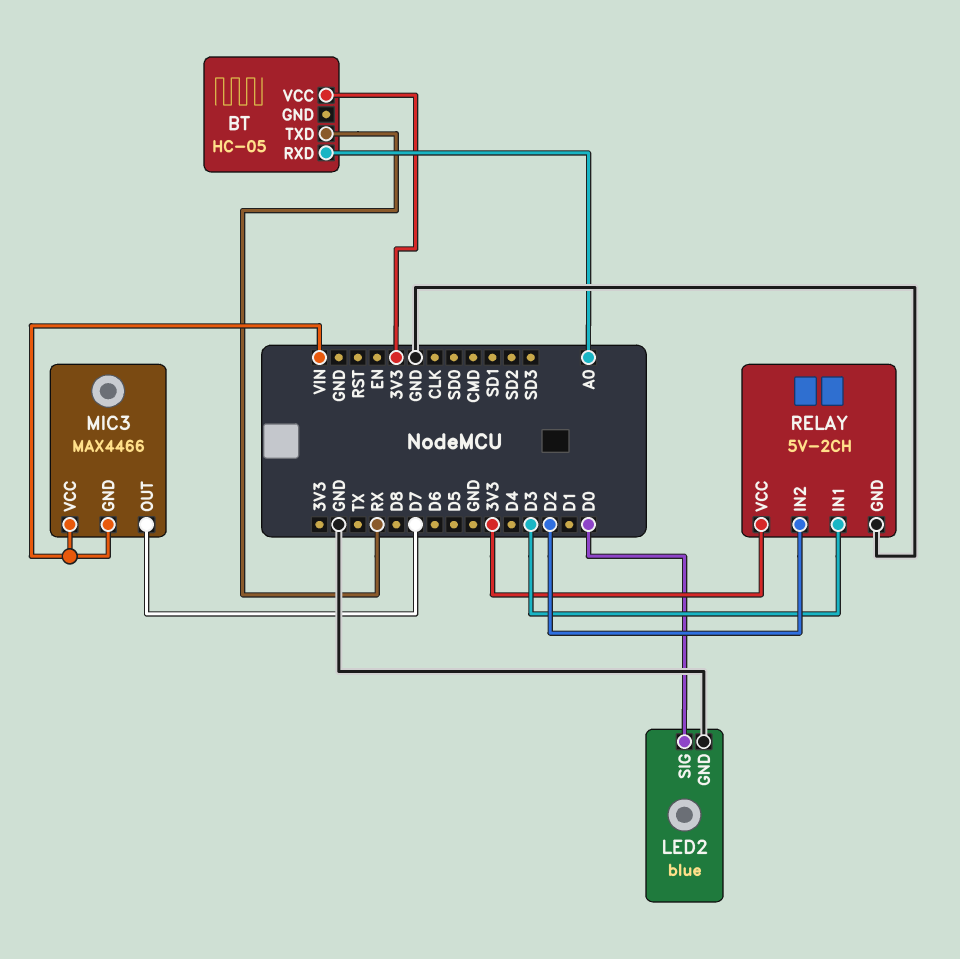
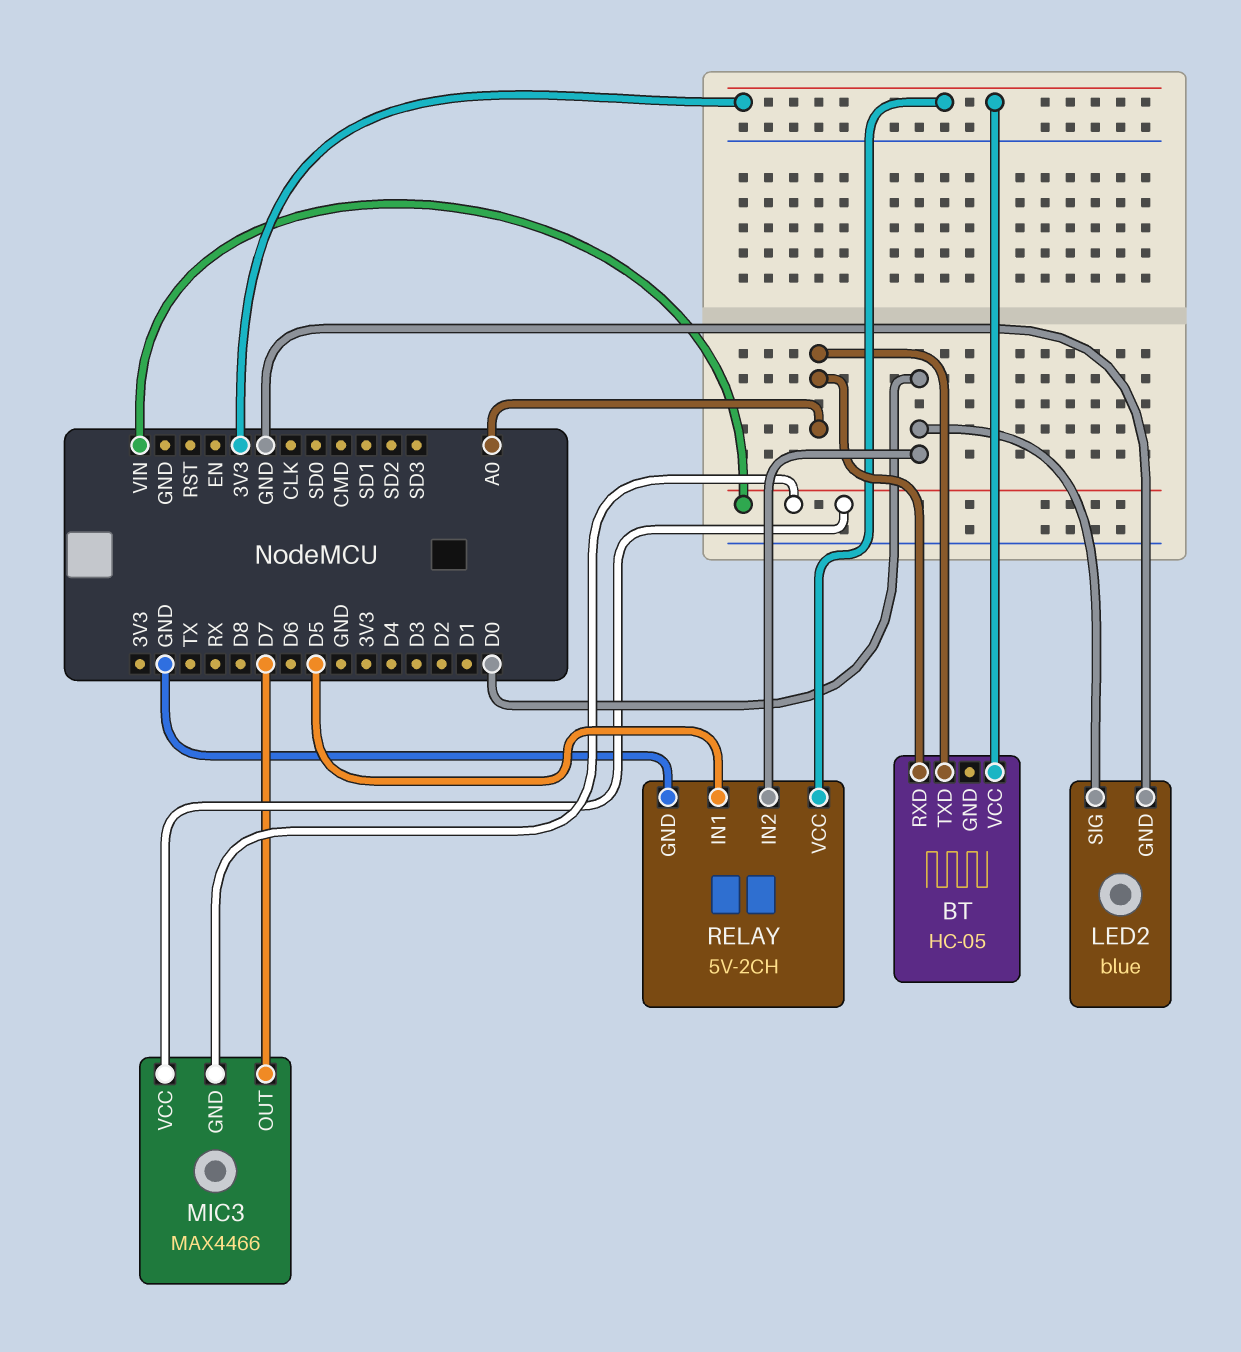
BT pin TXD: RX -> A0
RELAY pin IN1: D3 -> D5
RELAY pin IN2: D2 -> D0

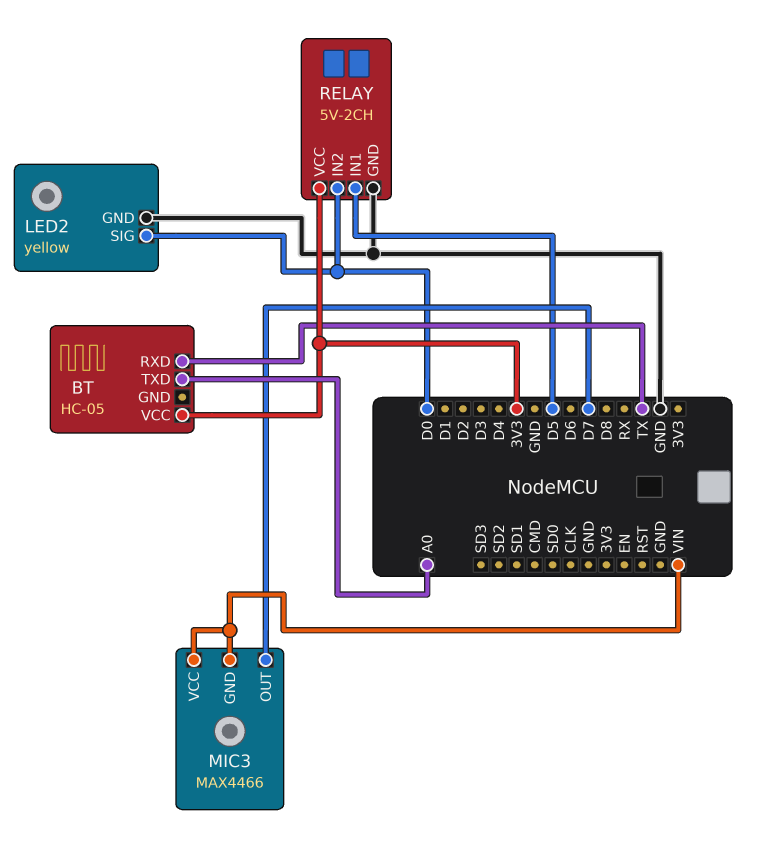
BT pin RXD: A0 -> TX
LED2: blue -> yellow

